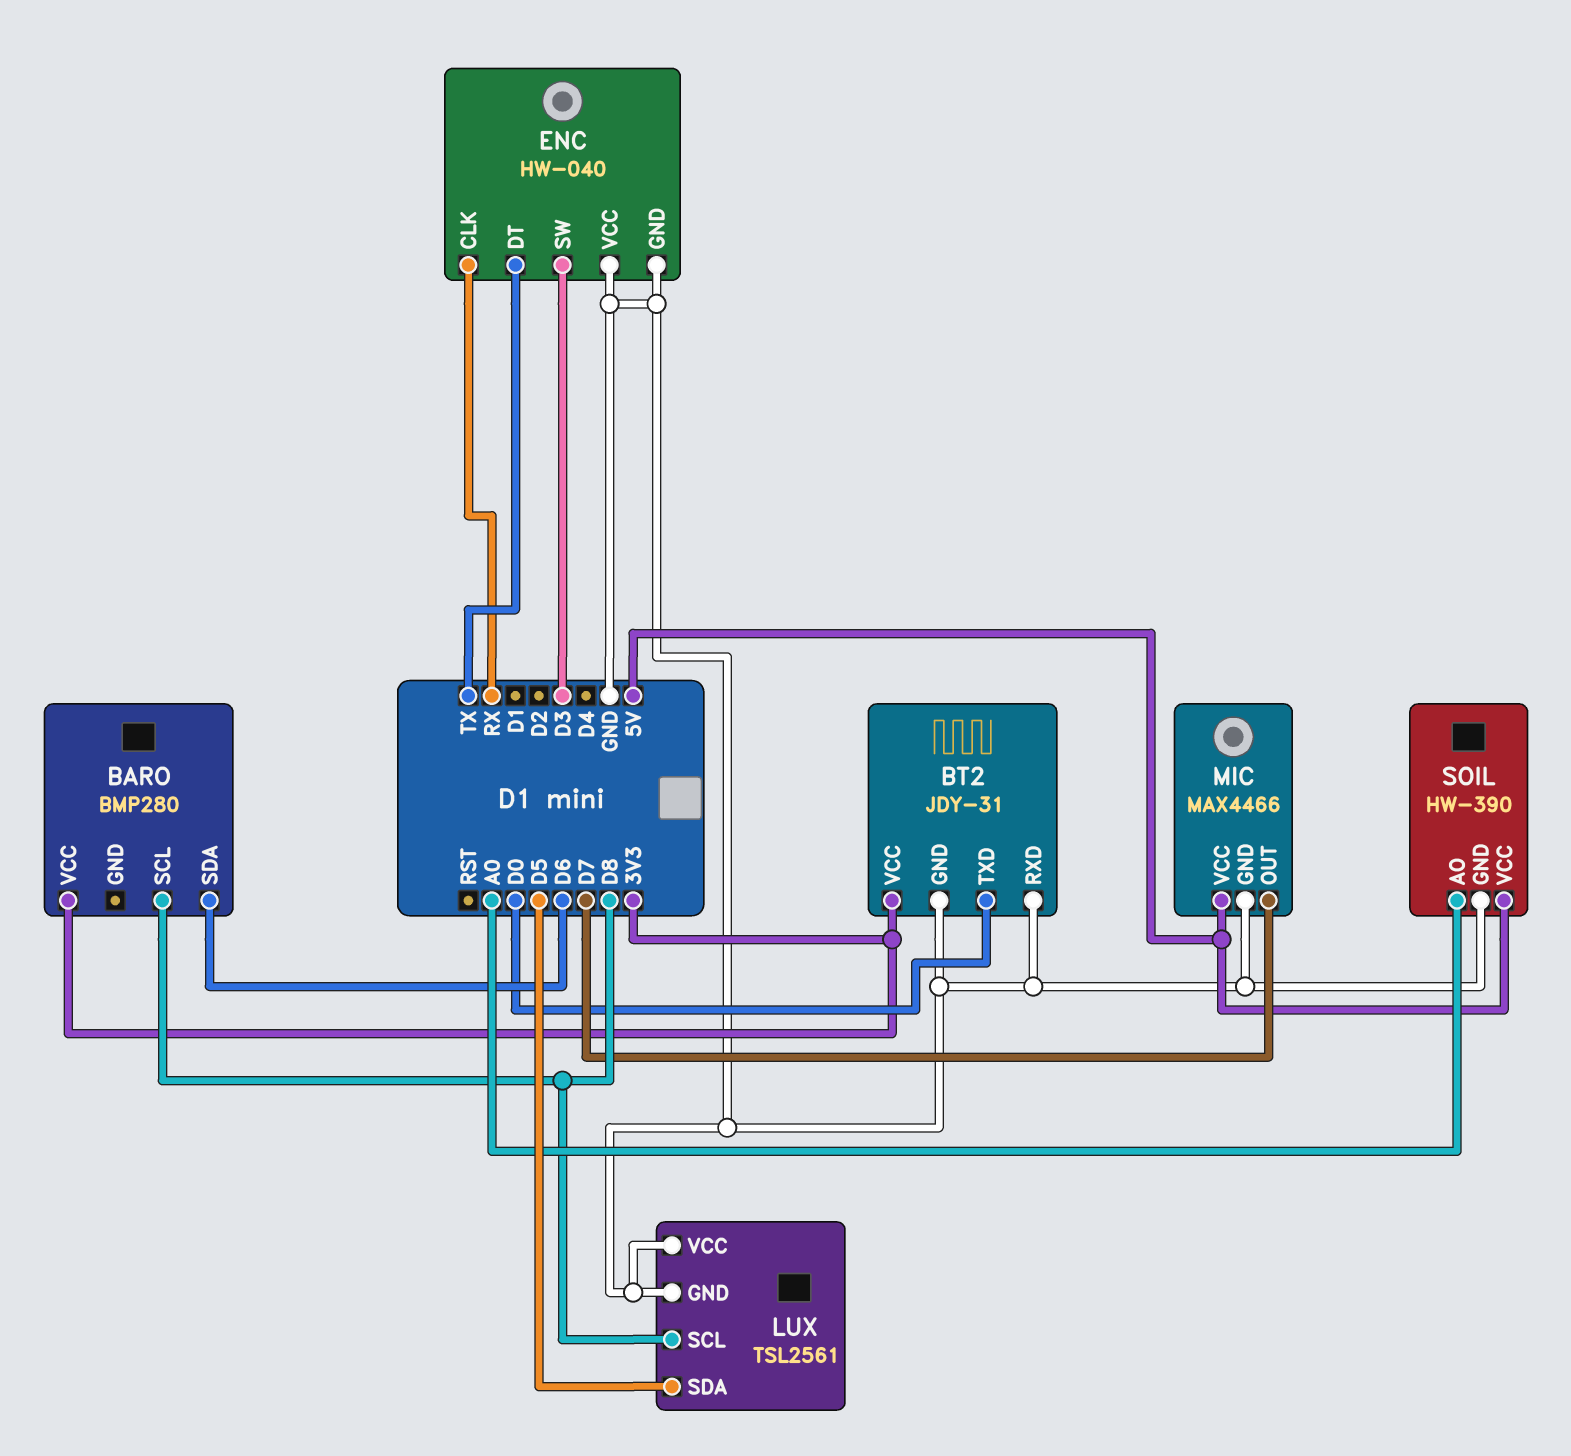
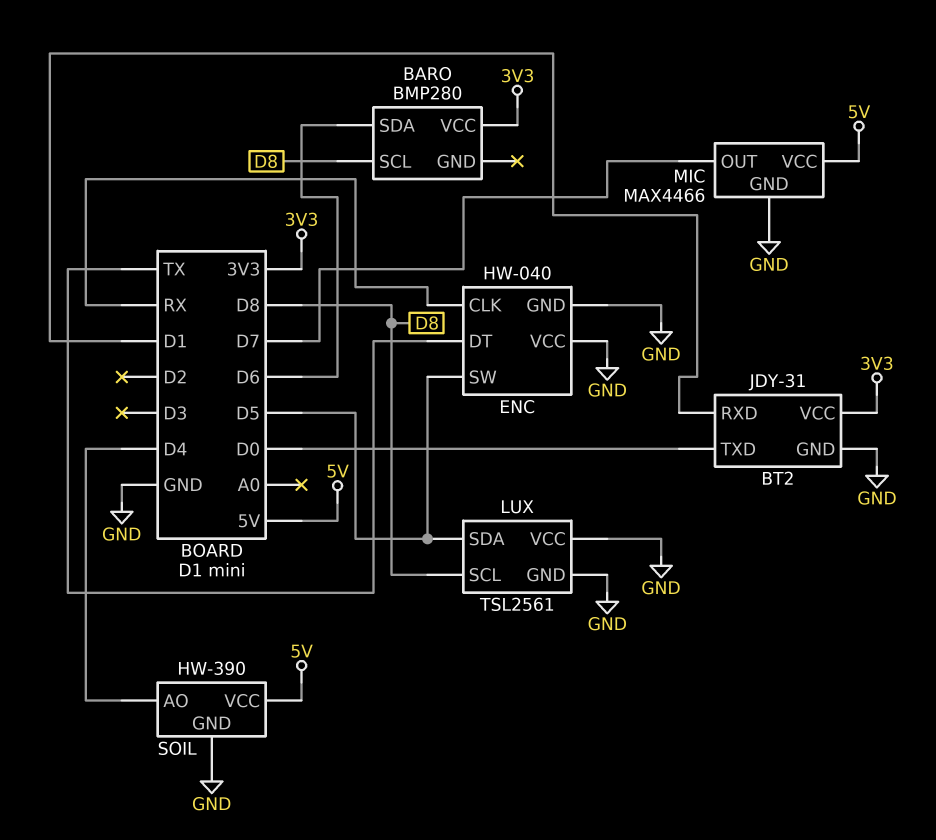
BT2 pin RXD: GND -> D1
ENC pin SW: D3 -> D5
SOIL pin AO: A0 -> D4

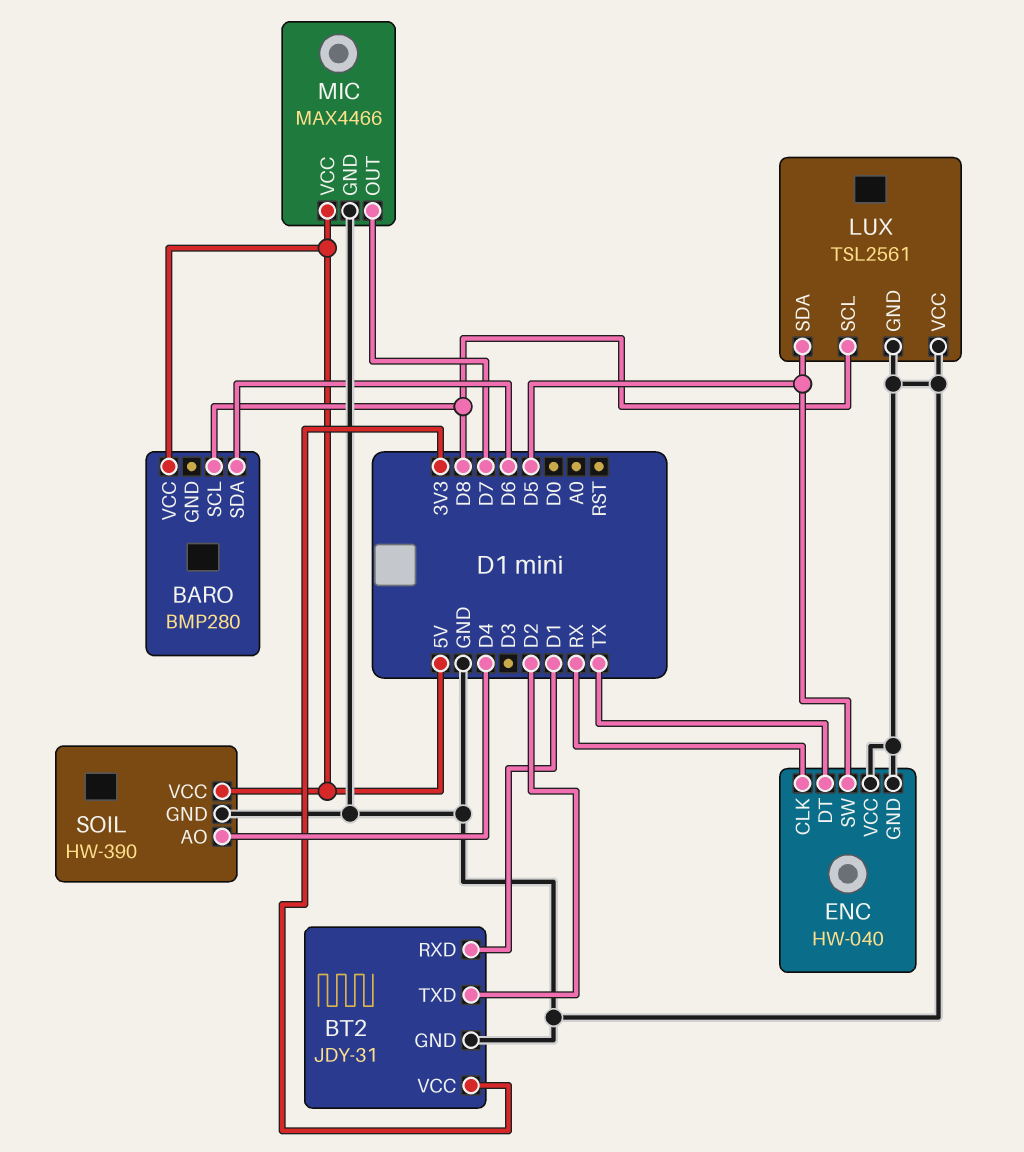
BARO pin VCC: 3V3 -> 5V
BT2 pin TXD: D0 -> D2

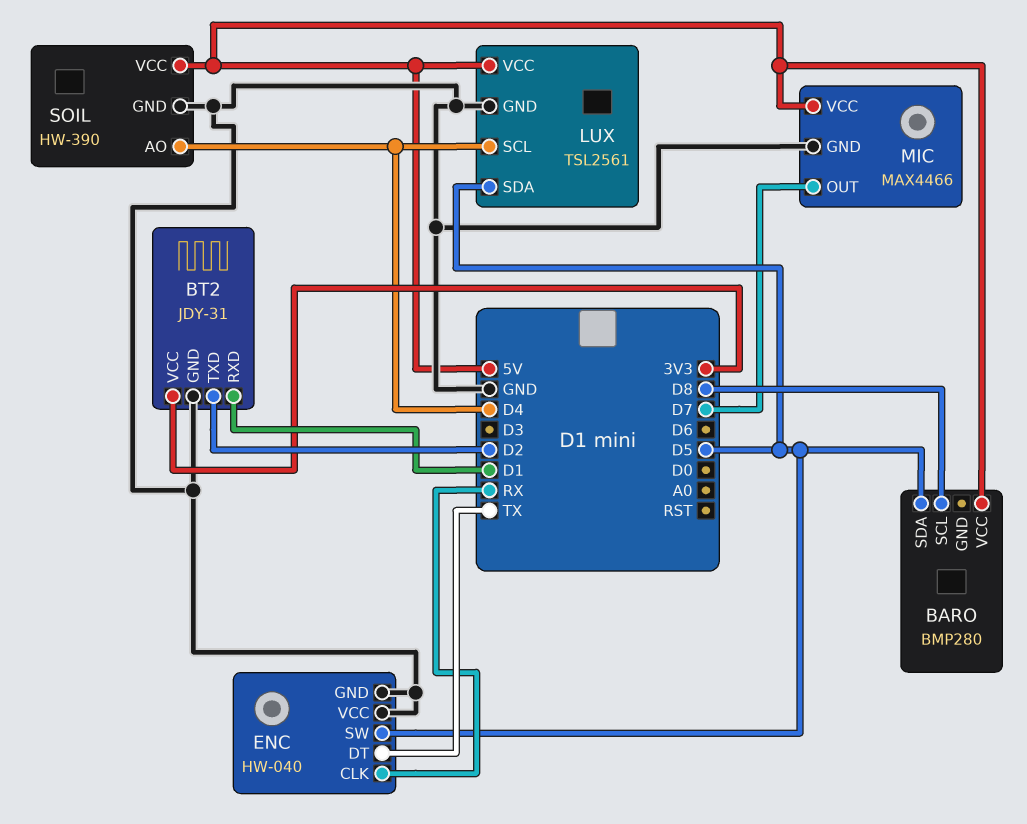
BARO pin SDA: D6 -> D5
LUX pin SCL: D8 -> D4
LUX pin VCC: GND -> 5V

